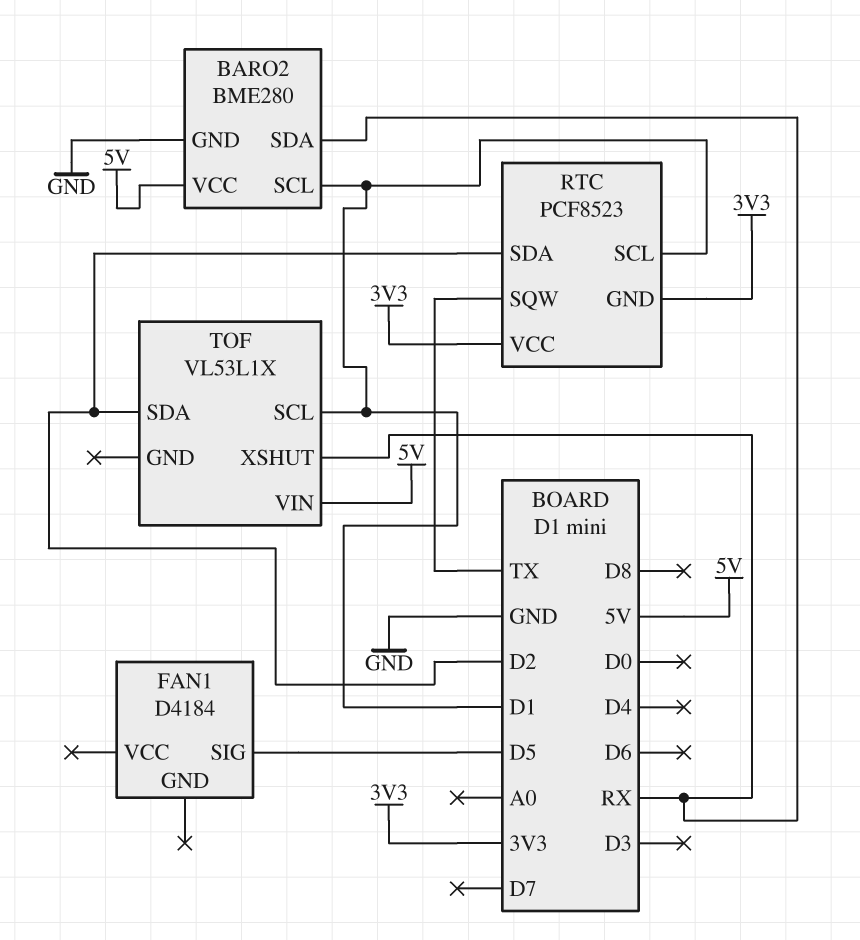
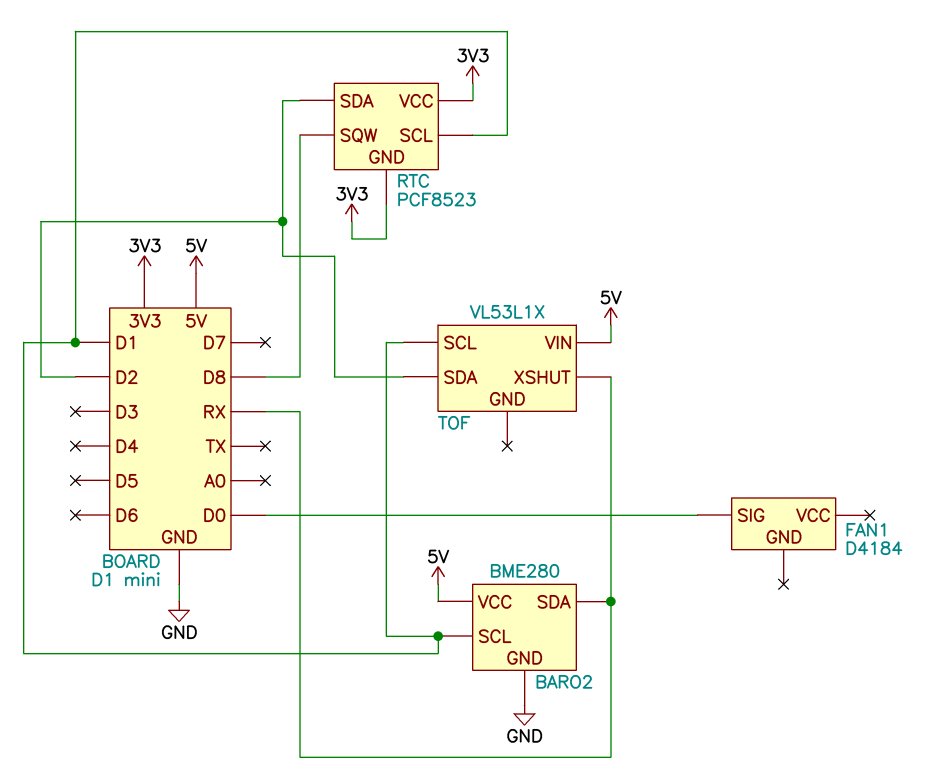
FAN1 pin SIG: D5 -> D0
RTC pin SQW: TX -> D8

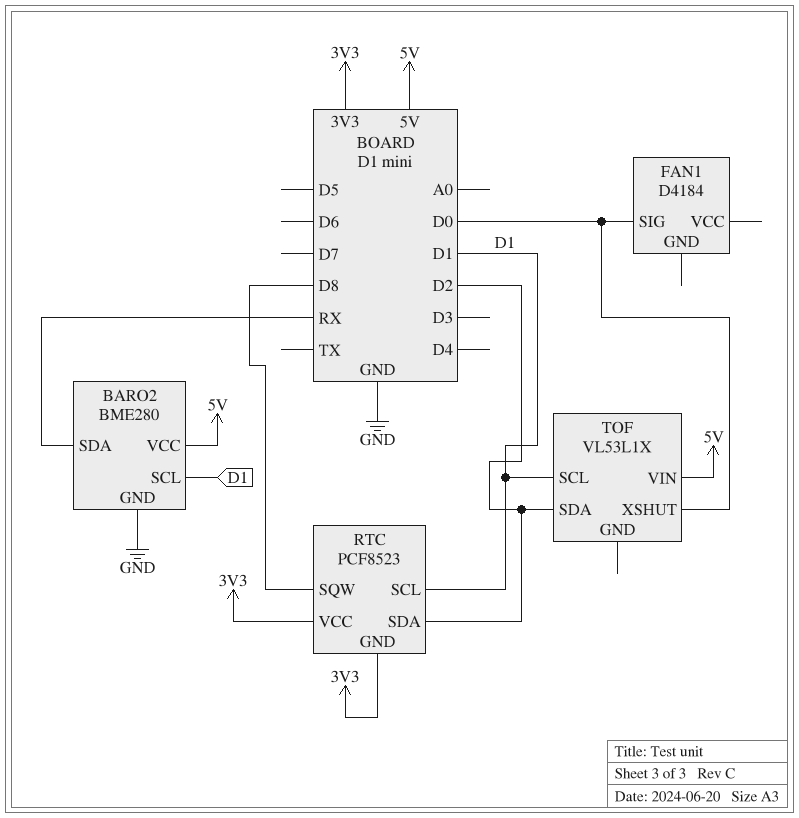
TOF pin XSHUT: RX -> D0

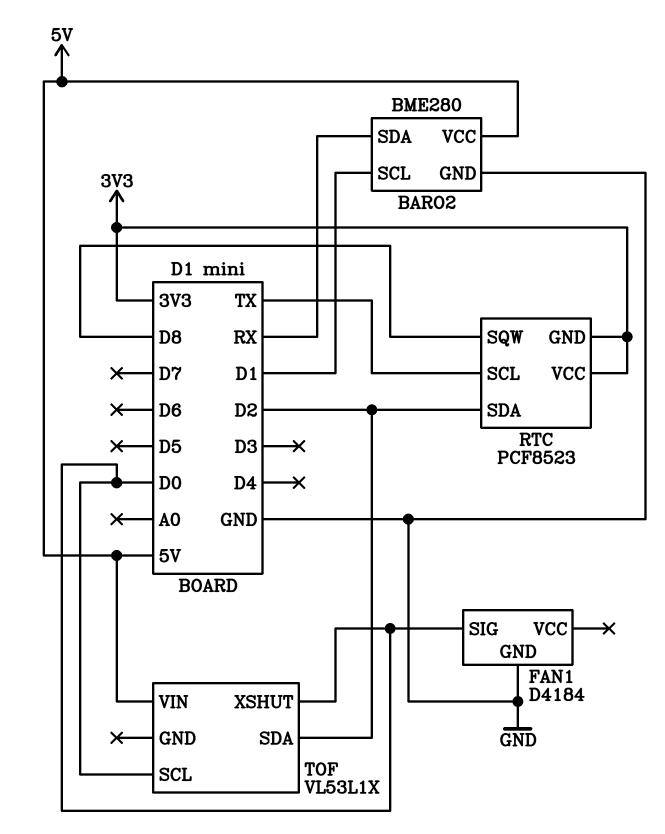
FAN1 pin GND: none -> GND
RTC pin SCL: D1 -> TX
TOF pin SCL: D1 -> D0

